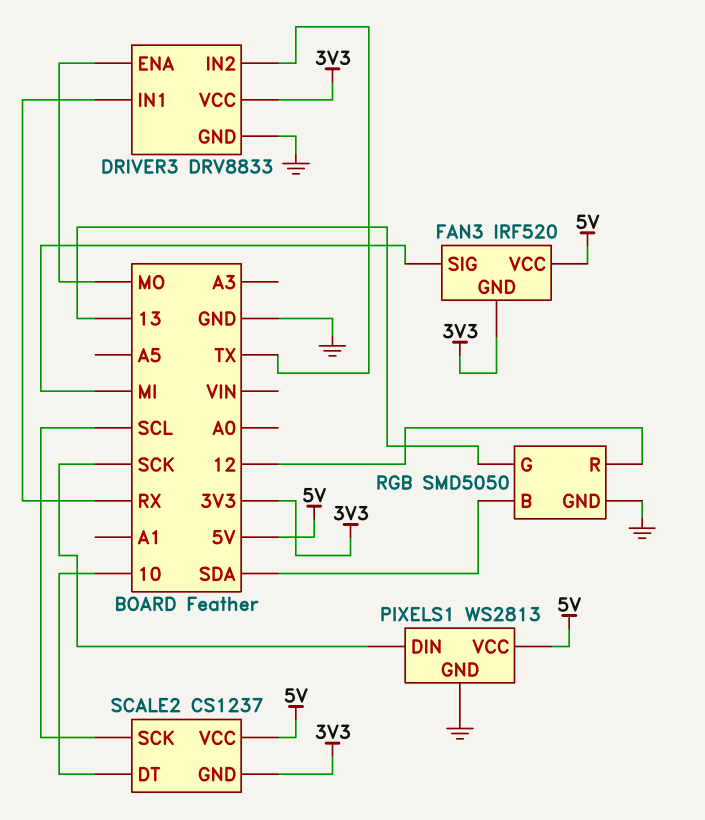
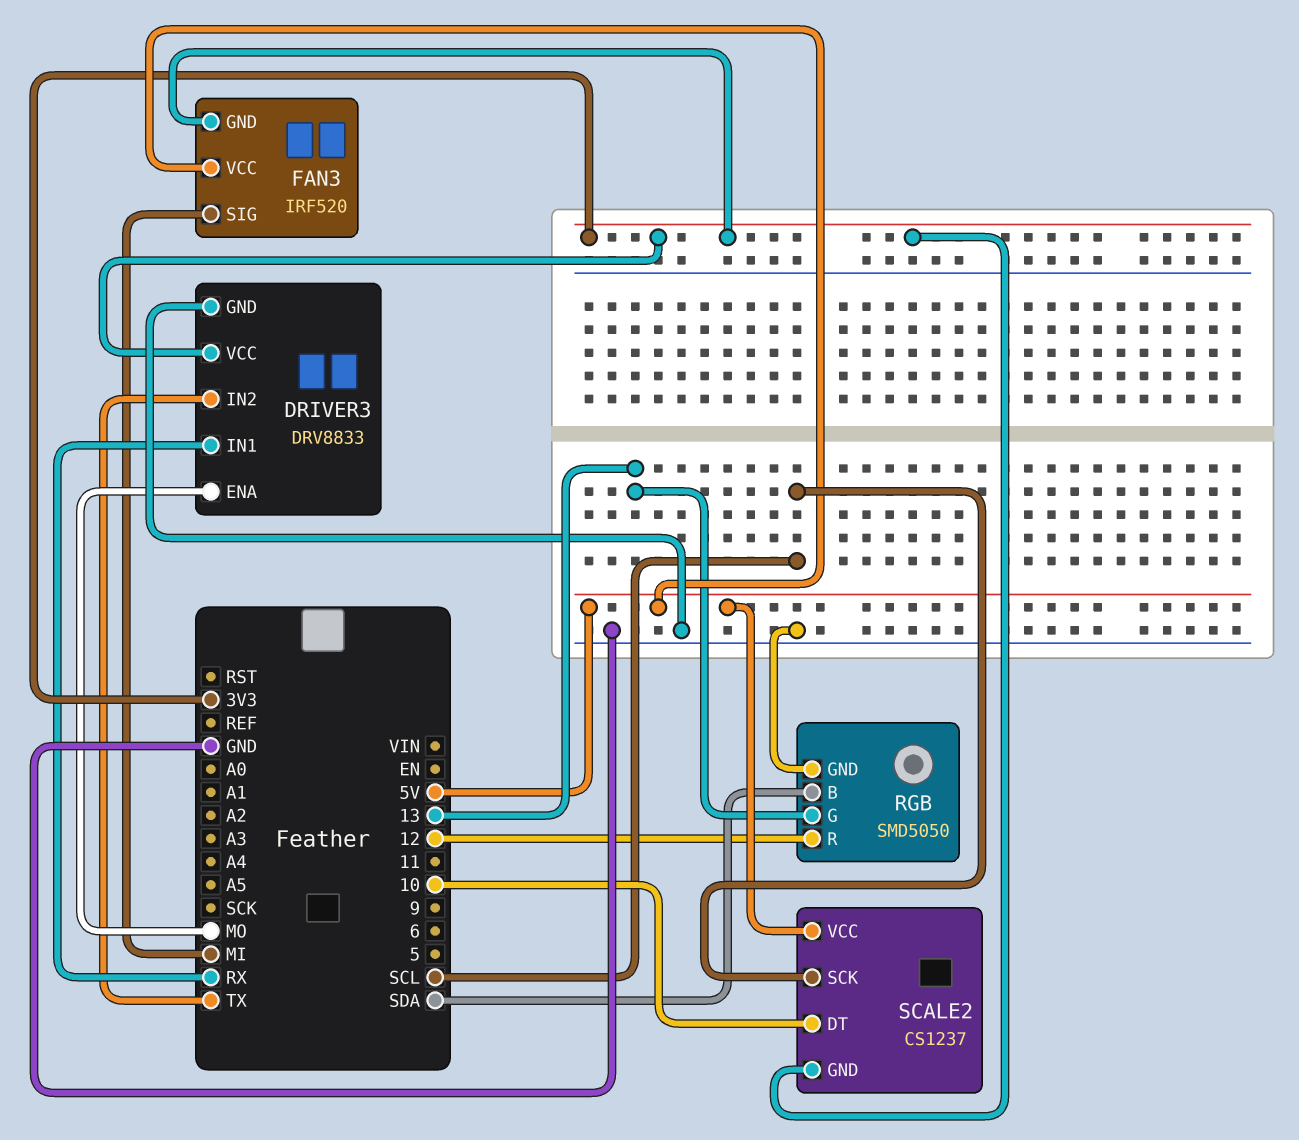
PIXELS1: WS2813 -> none
PIXELS1 pin DIN: SCK -> none
PIXELS1 pin GND: GND -> none
PIXELS1 pin VCC: 5V -> none

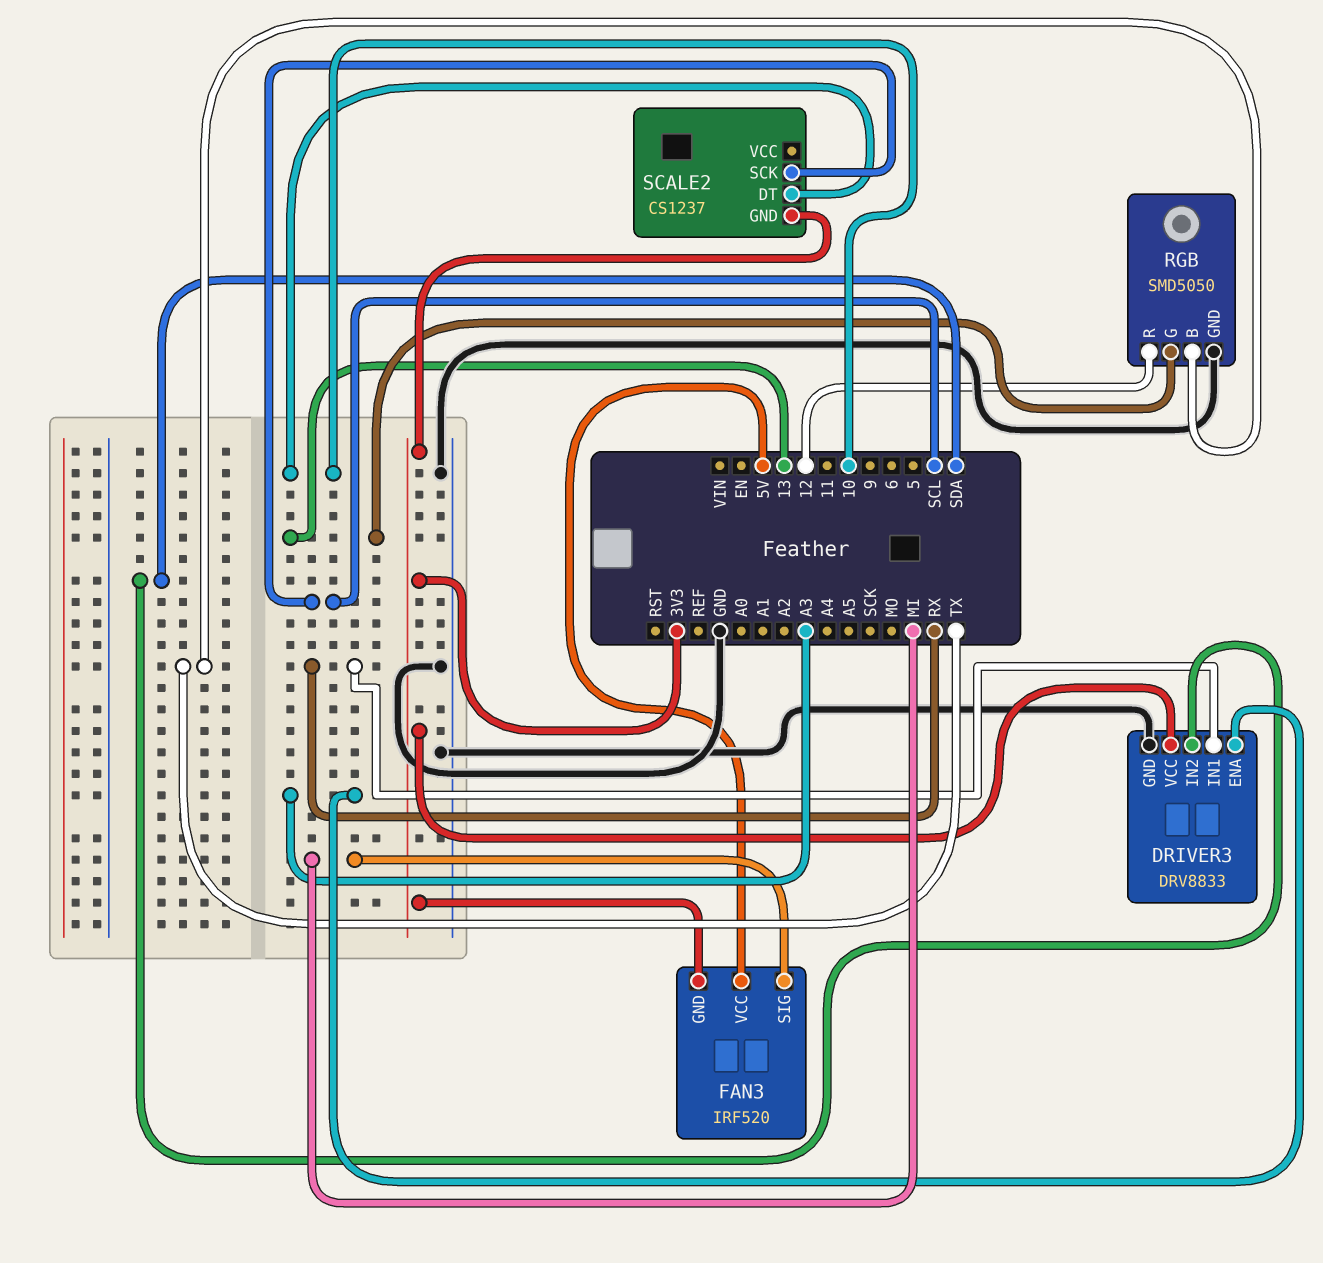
DRIVER3 pin ENA: MO -> A3
DRIVER3 pin IN2: TX -> SDA
RGB pin B: SDA -> TX
SCALE2 pin VCC: 5V -> none

